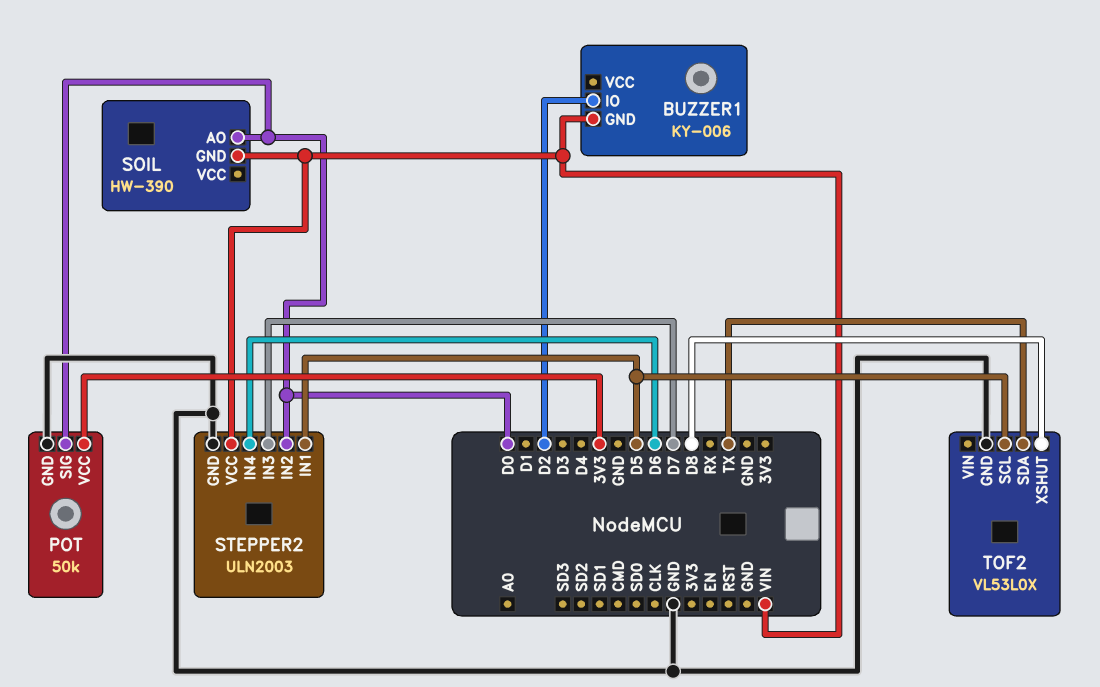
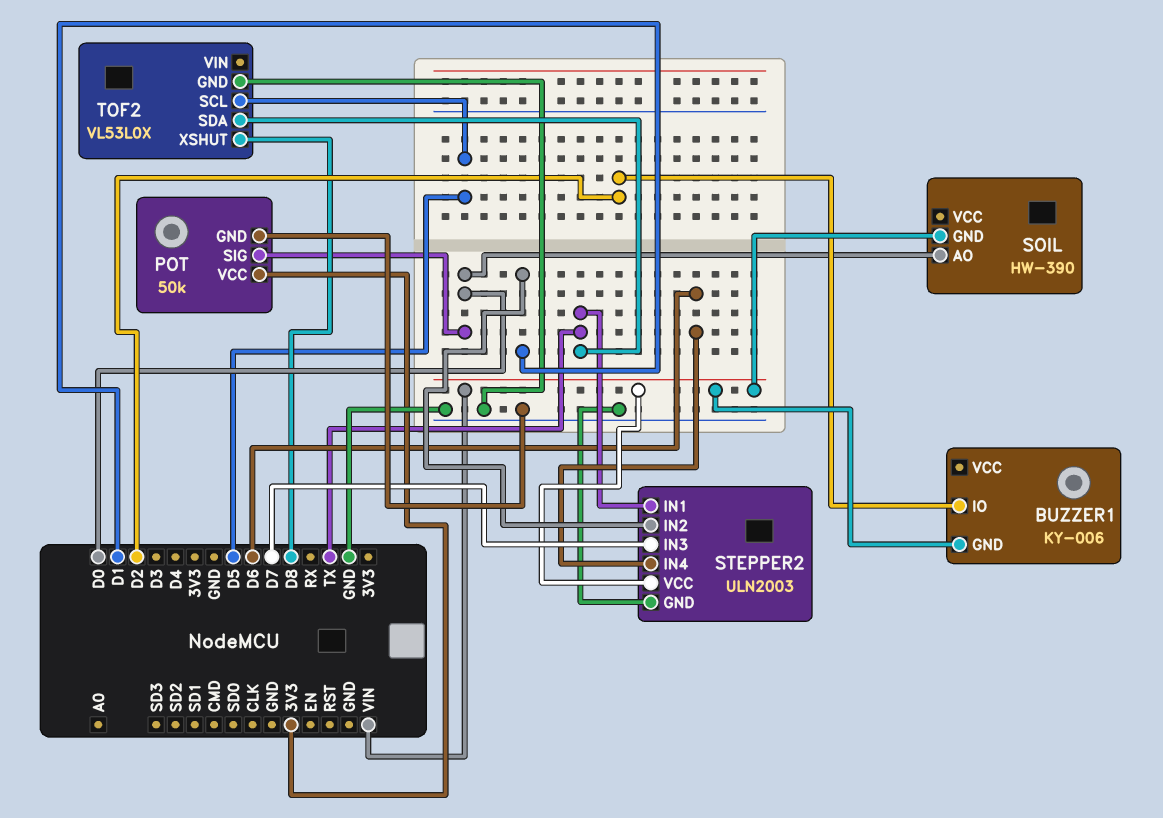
STEPPER2 pin IN1: D5 -> TX
STEPPER2 pin IN2: D0 -> D1

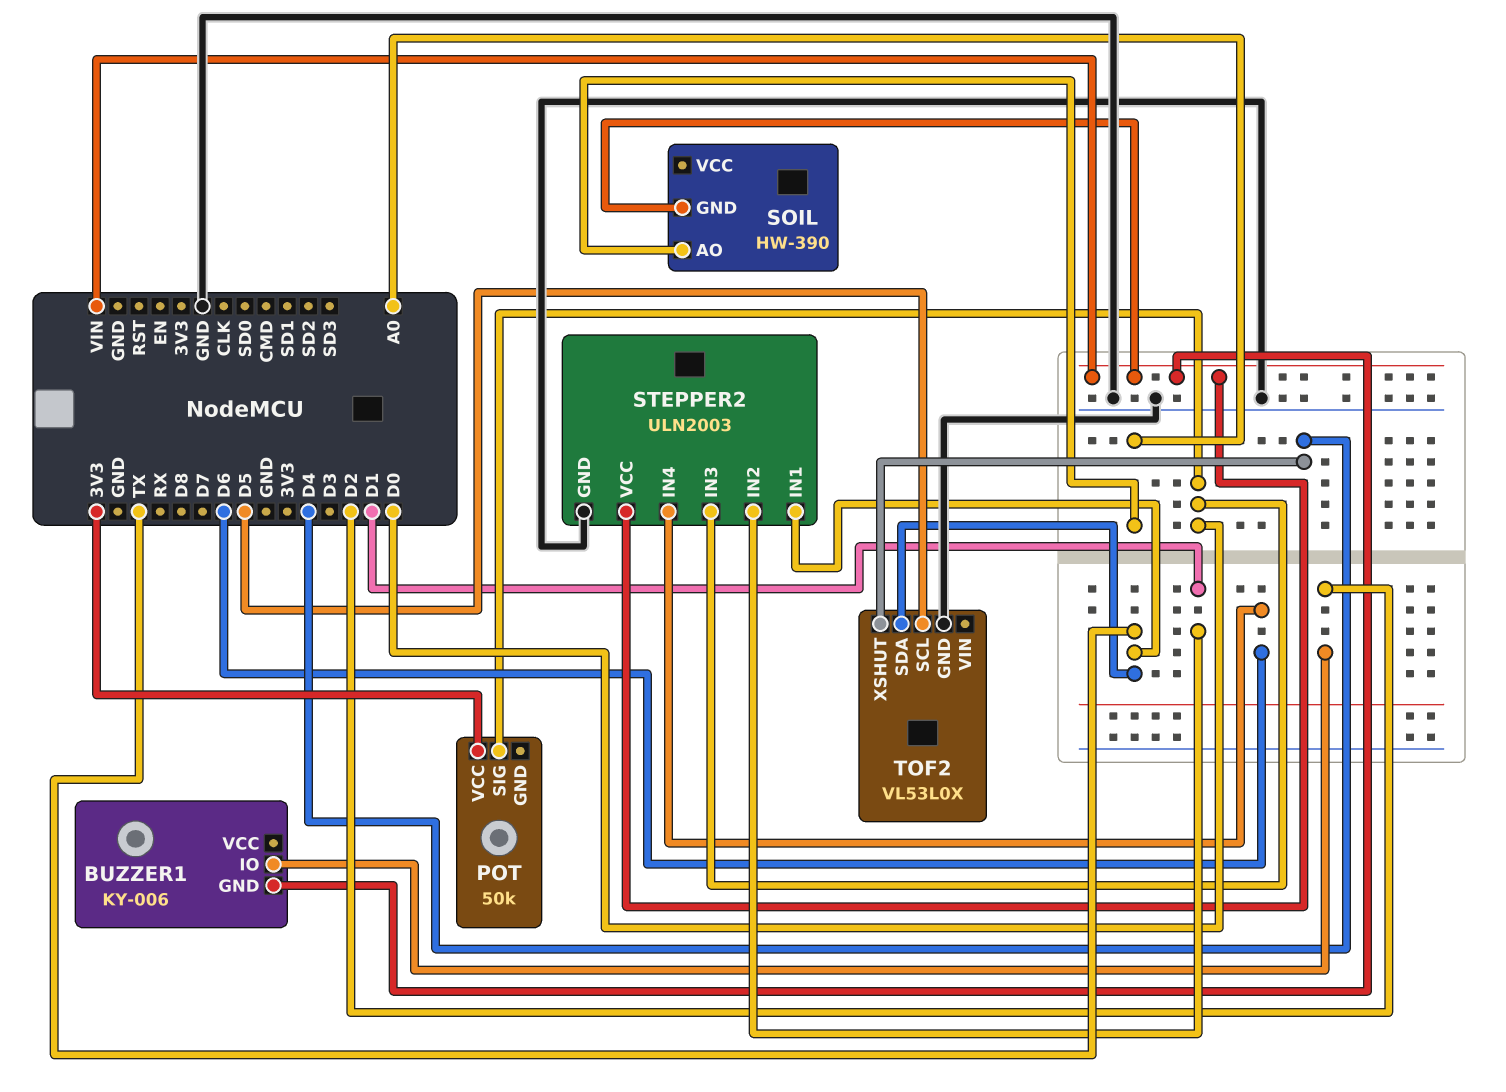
POT pin GND: GND -> none
SOIL pin AO: D0 -> A0
STEPPER2 pin IN3: D7 -> D0
TOF2 pin XSHUT: D8 -> D4

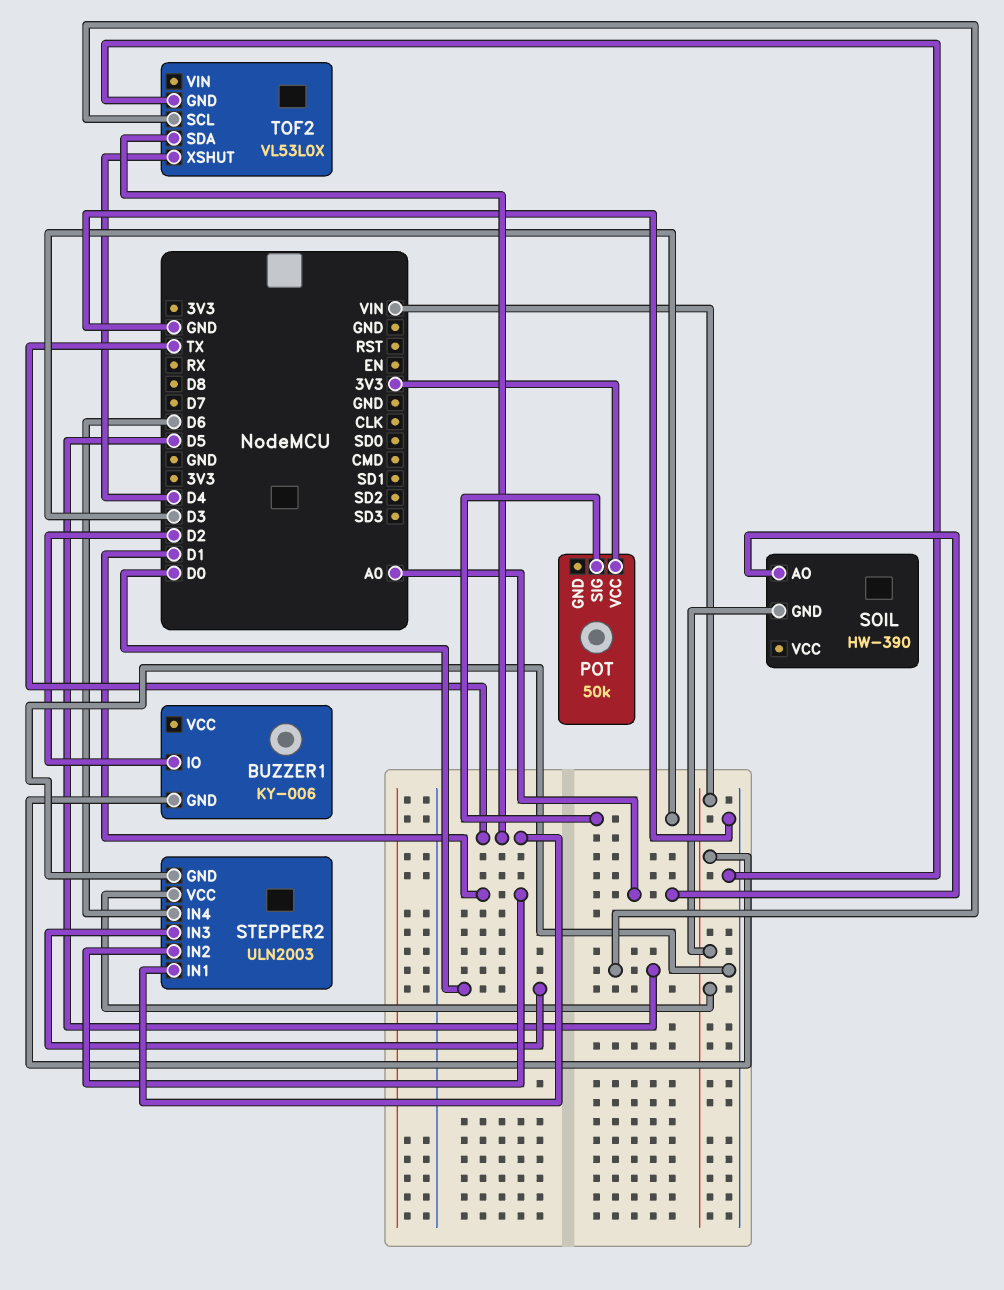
POT pin SIG: D0 -> D3

